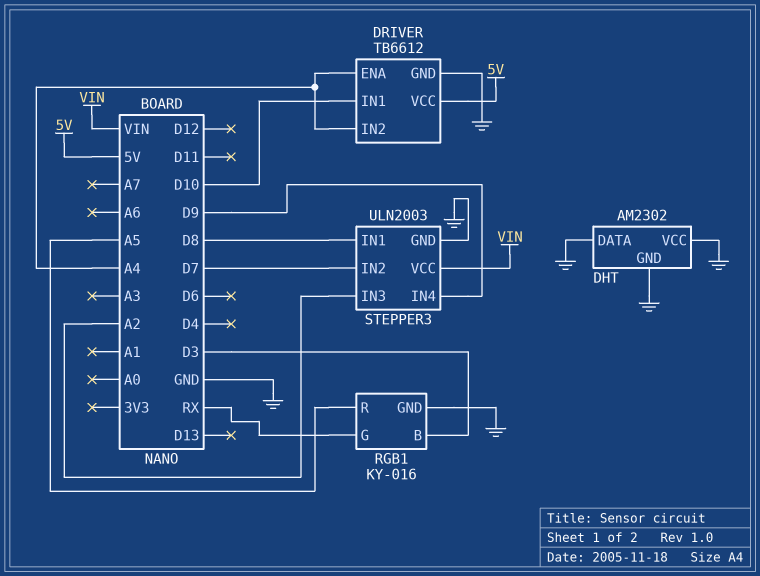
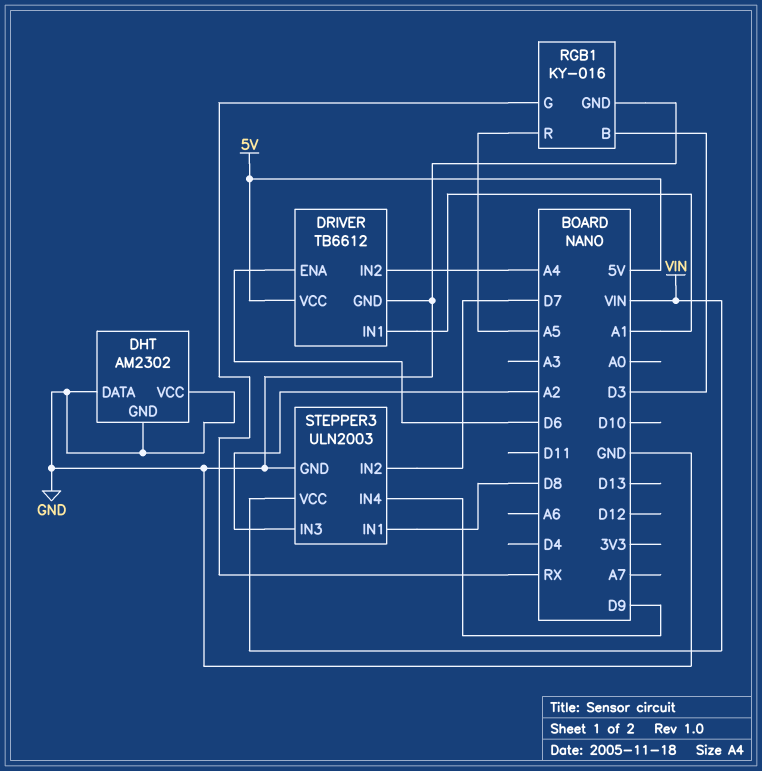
DRIVER pin ENA: A4 -> D6
DRIVER pin IN1: D10 -> A1

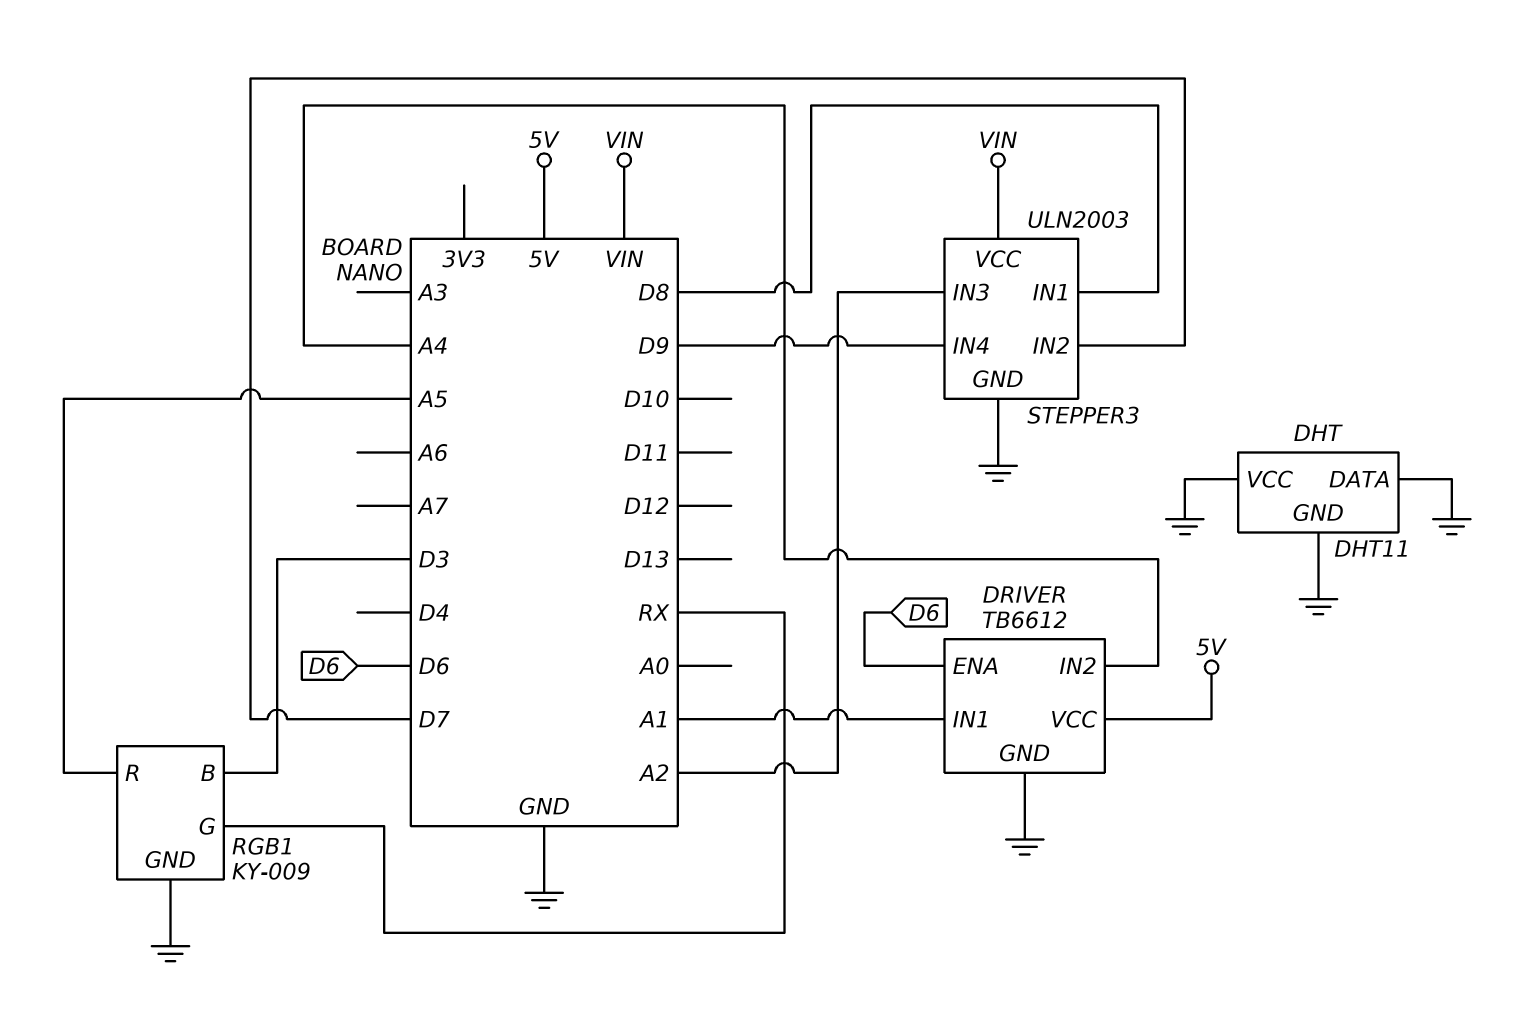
DHT: AM2302 -> DHT11
RGB1: KY-016 -> KY-009

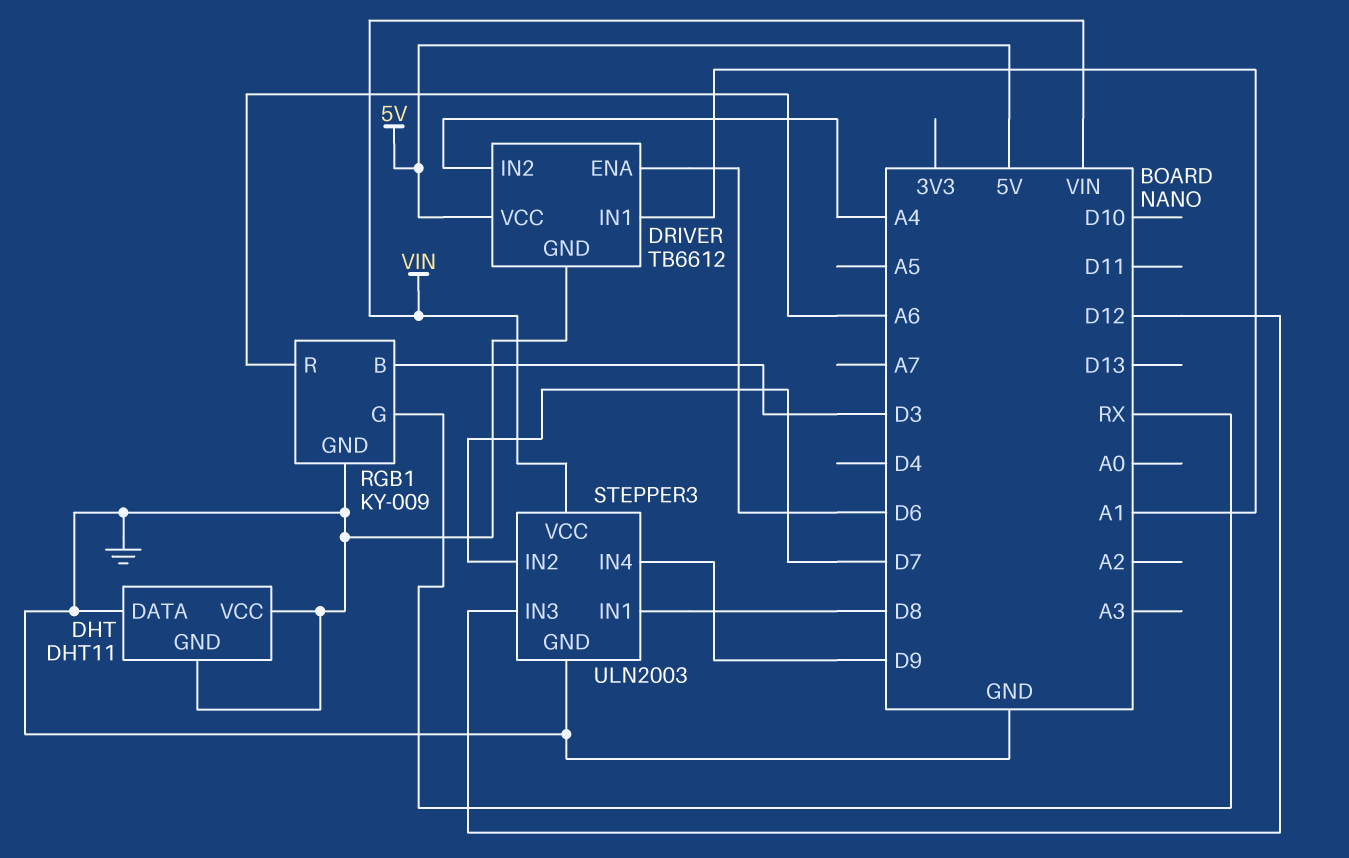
RGB1 pin R: A5 -> A6
STEPPER3 pin IN3: A2 -> D12

